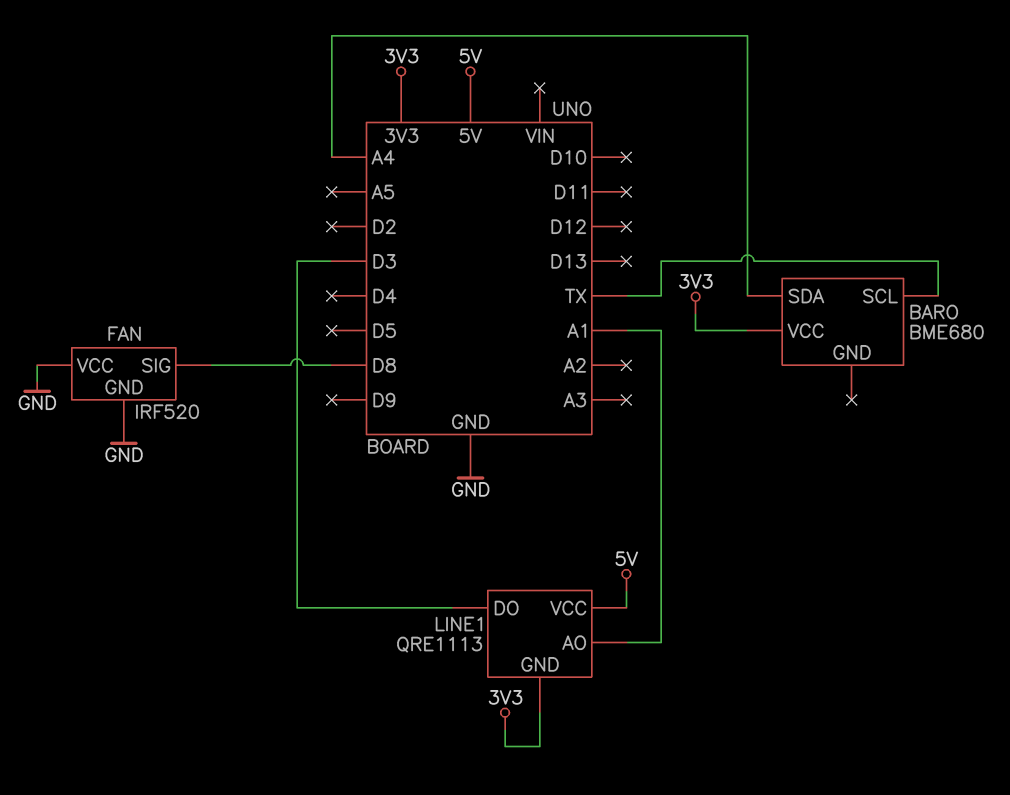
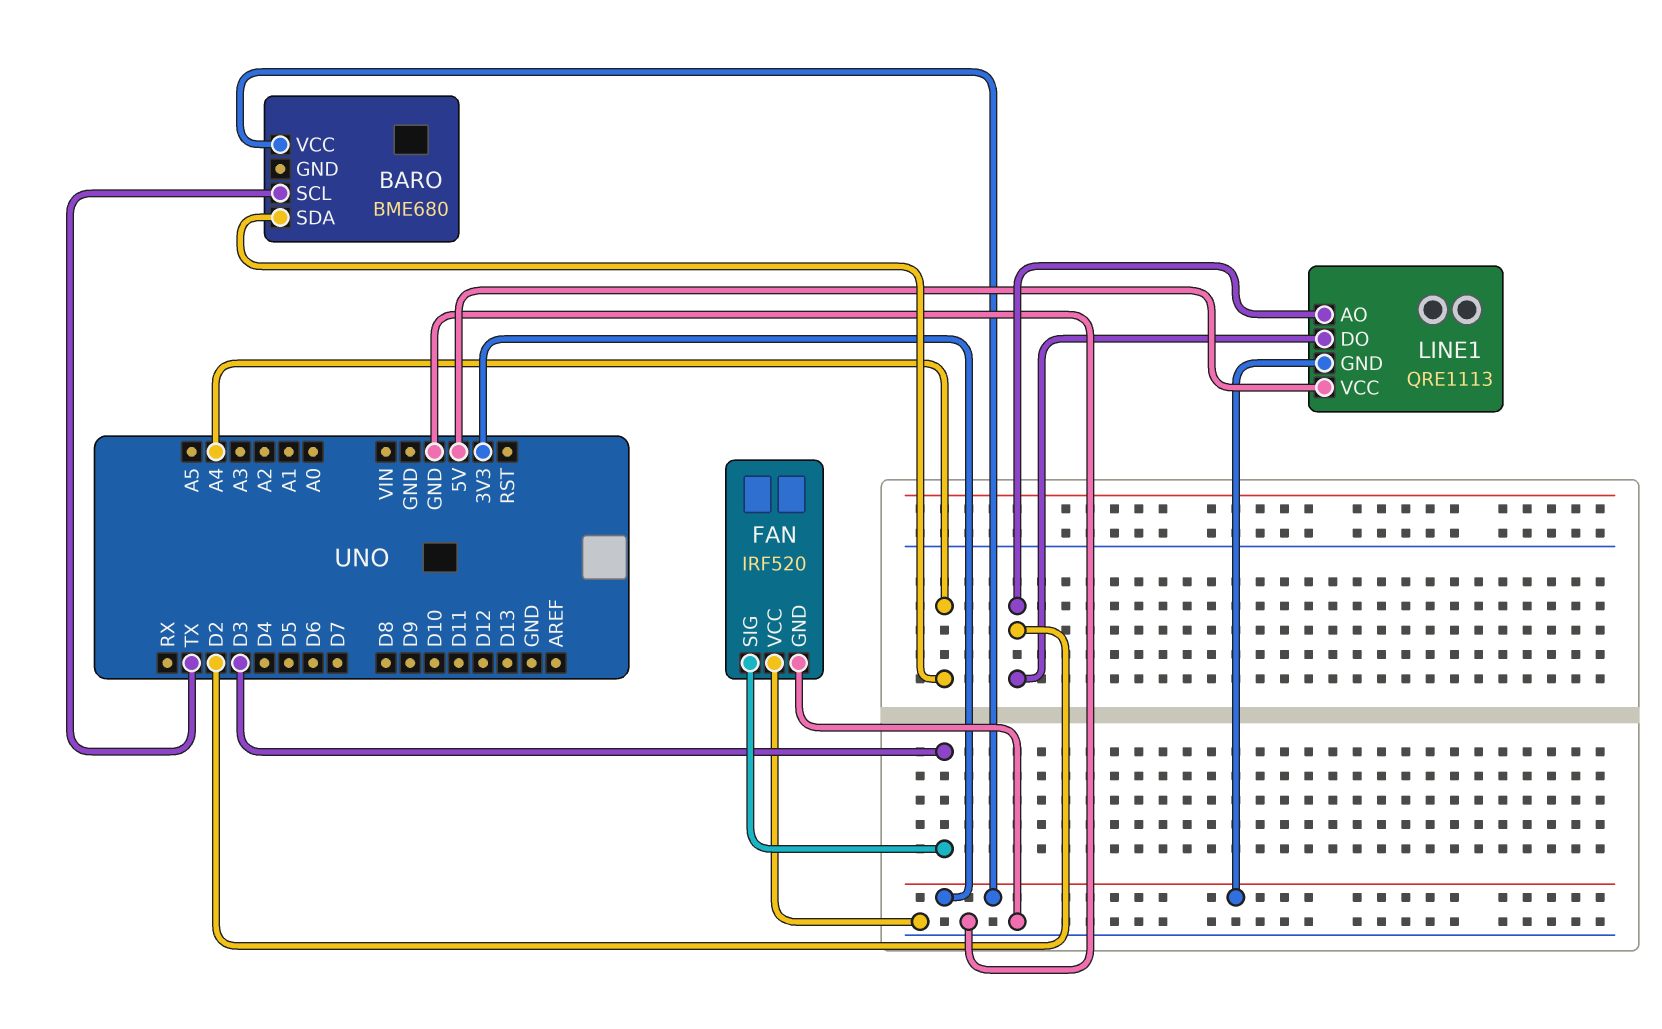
FAN pin SIG: D8 -> D3
LINE1 pin AO: A1 -> D2
LINE1 pin DO: D3 -> D2

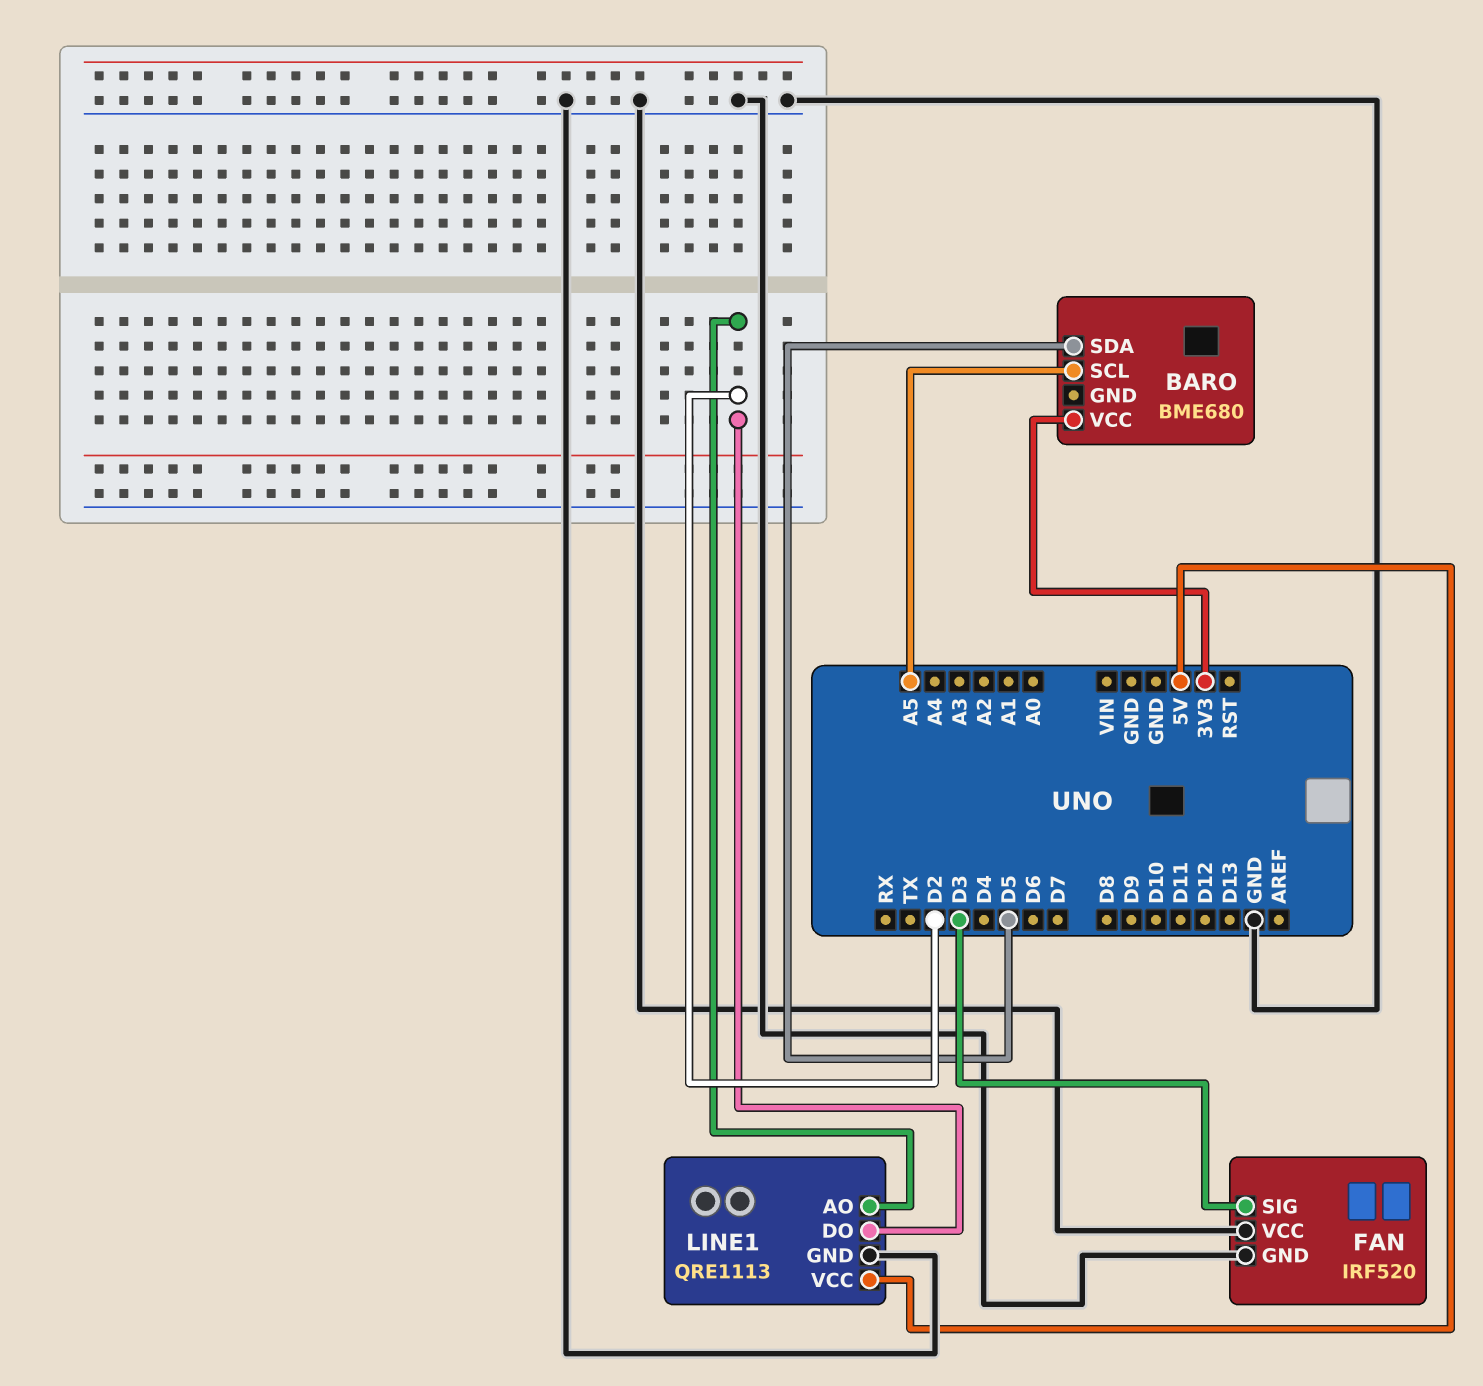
BARO pin SCL: TX -> A5
BARO pin SDA: A4 -> D5
LINE1 pin GND: 3V3 -> GND

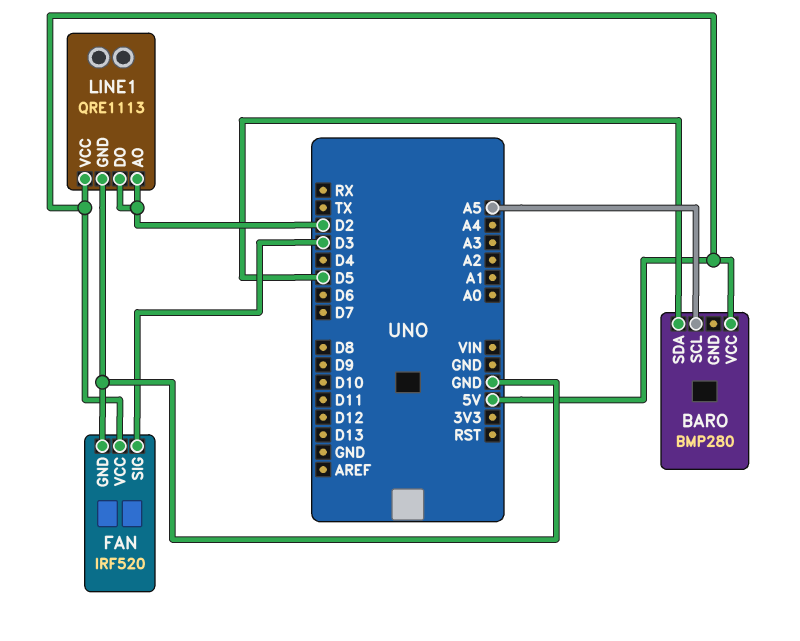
BARO: BME680 -> BMP280
BARO pin VCC: 3V3 -> 5V
FAN pin VCC: GND -> 5V

